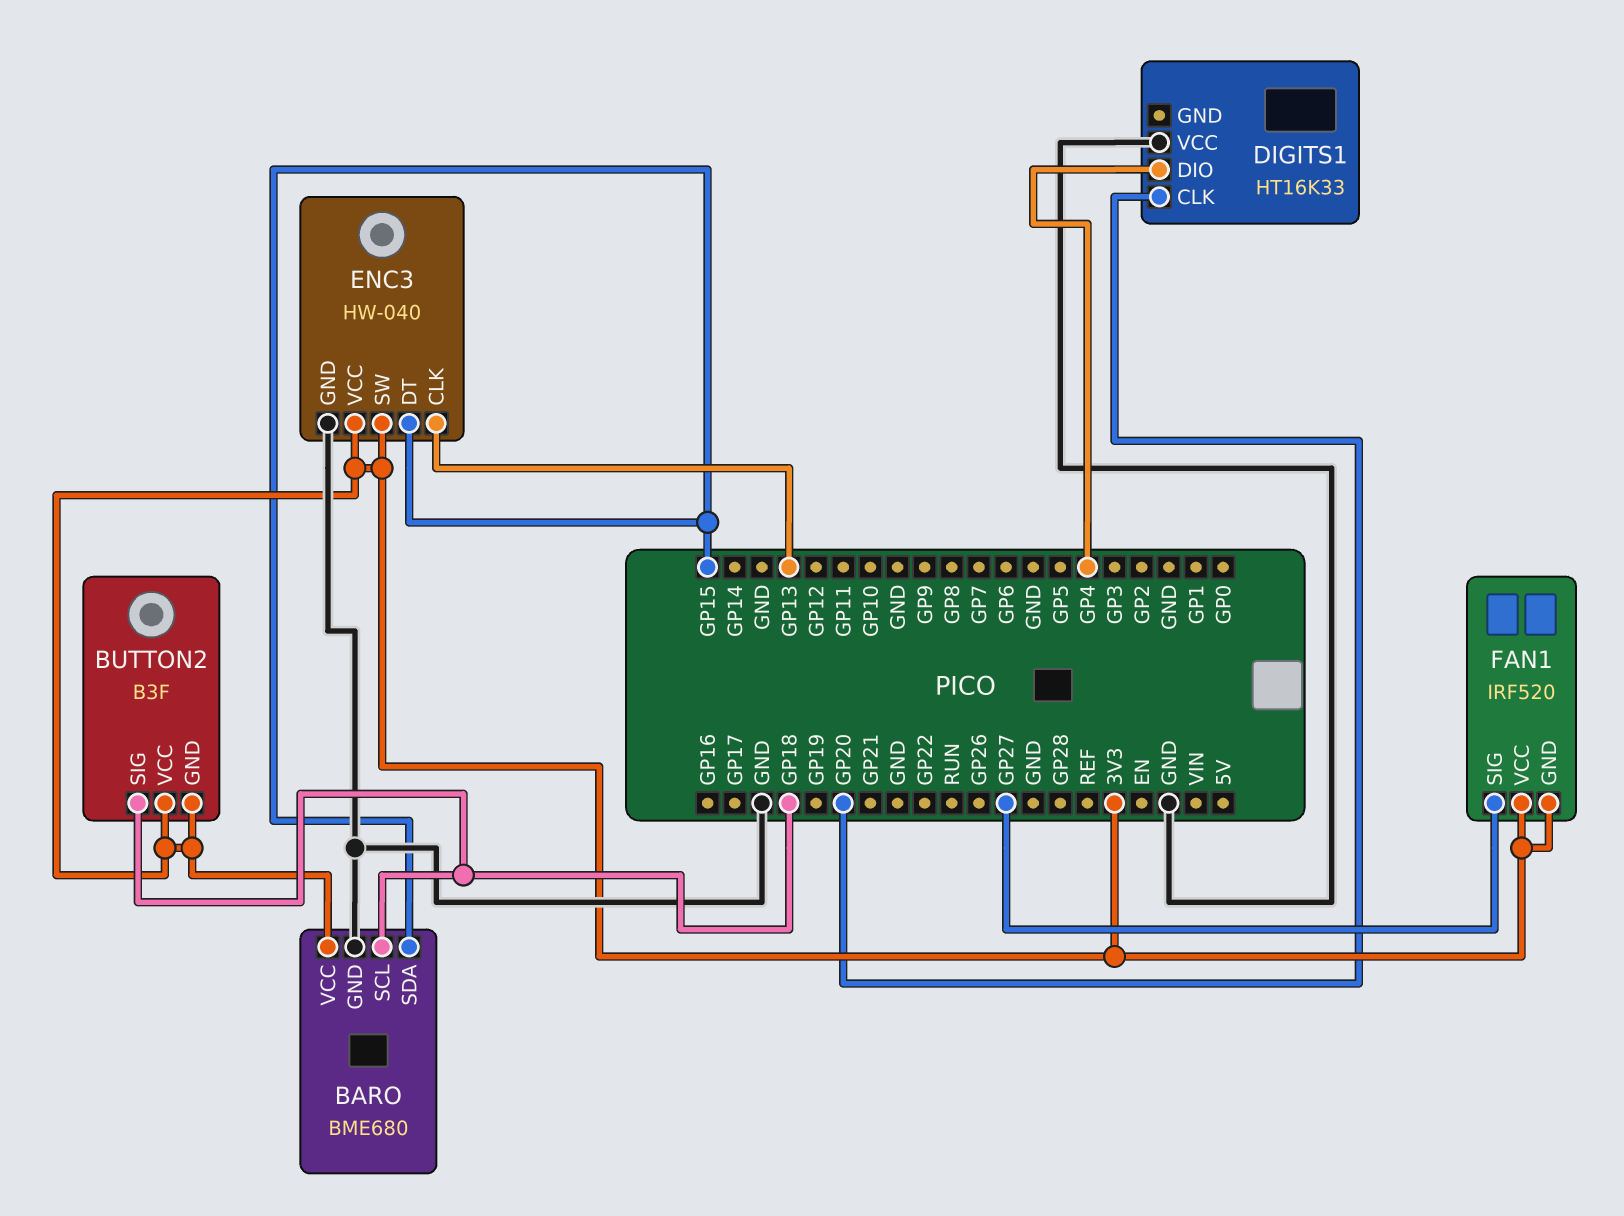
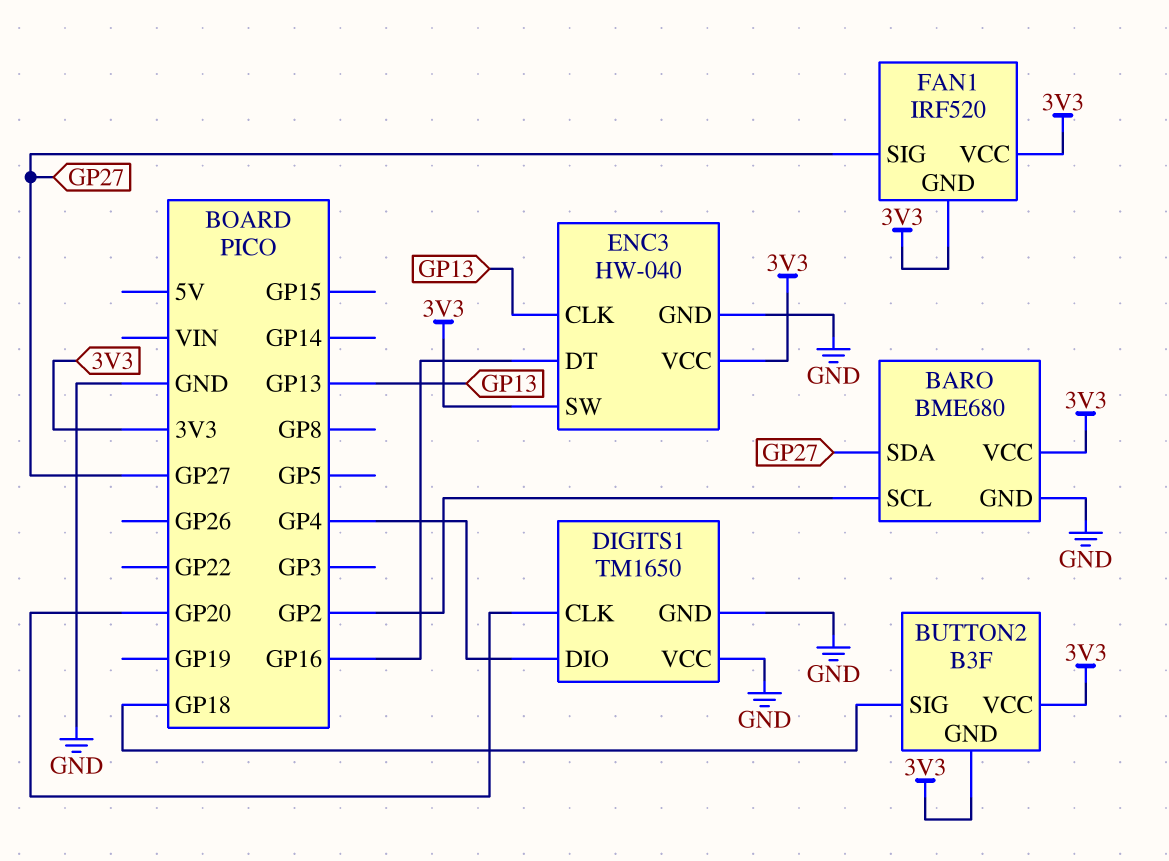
BARO pin SCL: GP18 -> GP2
BARO pin SDA: GP15 -> GP27
DIGITS1: HT16K33 -> TM1650
DIGITS1 pin GND: none -> GND
ENC3 pin DT: GP15 -> GP16

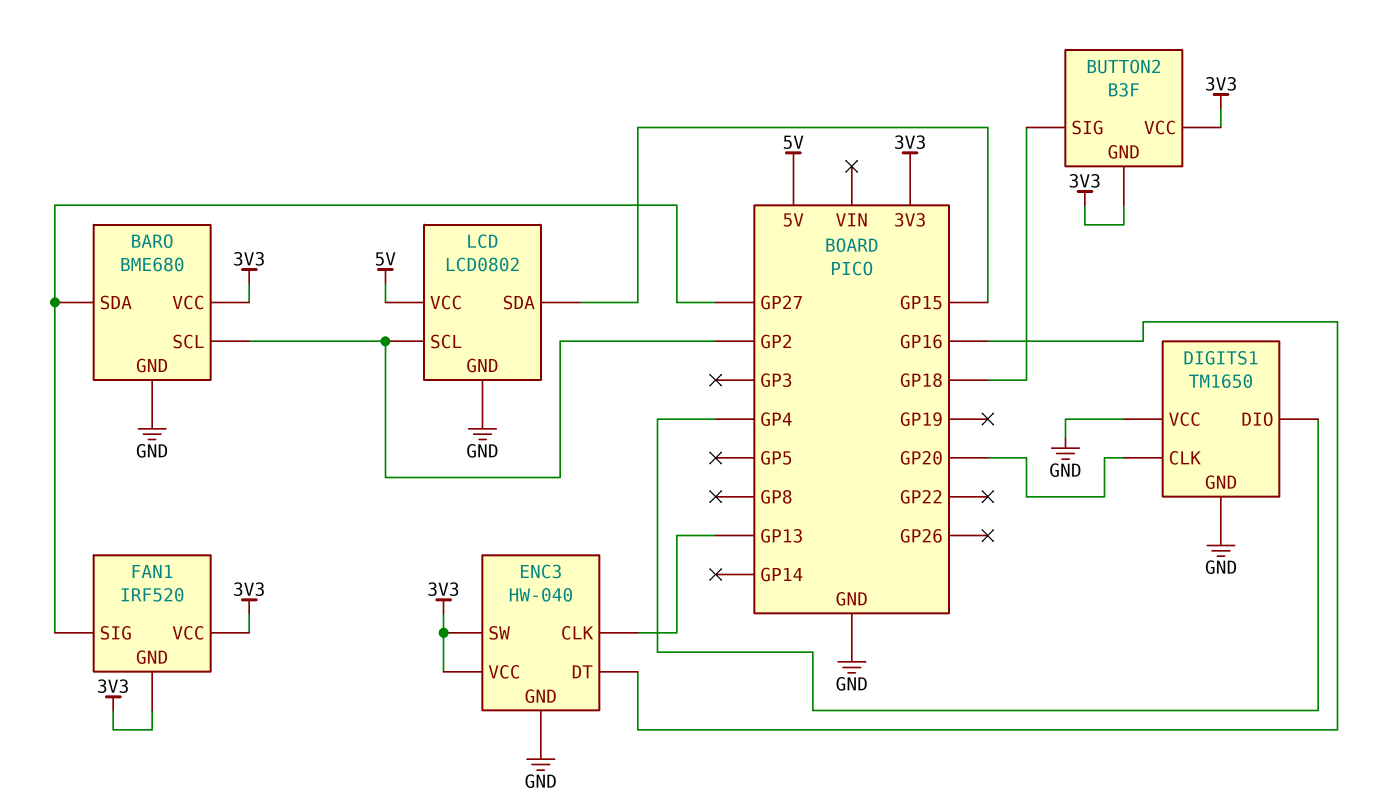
LCD: none -> LCD0802
LCD pin GND: none -> GND
LCD pin SCL: none -> GP2
LCD pin SDA: none -> GP15
LCD pin VCC: none -> 5V

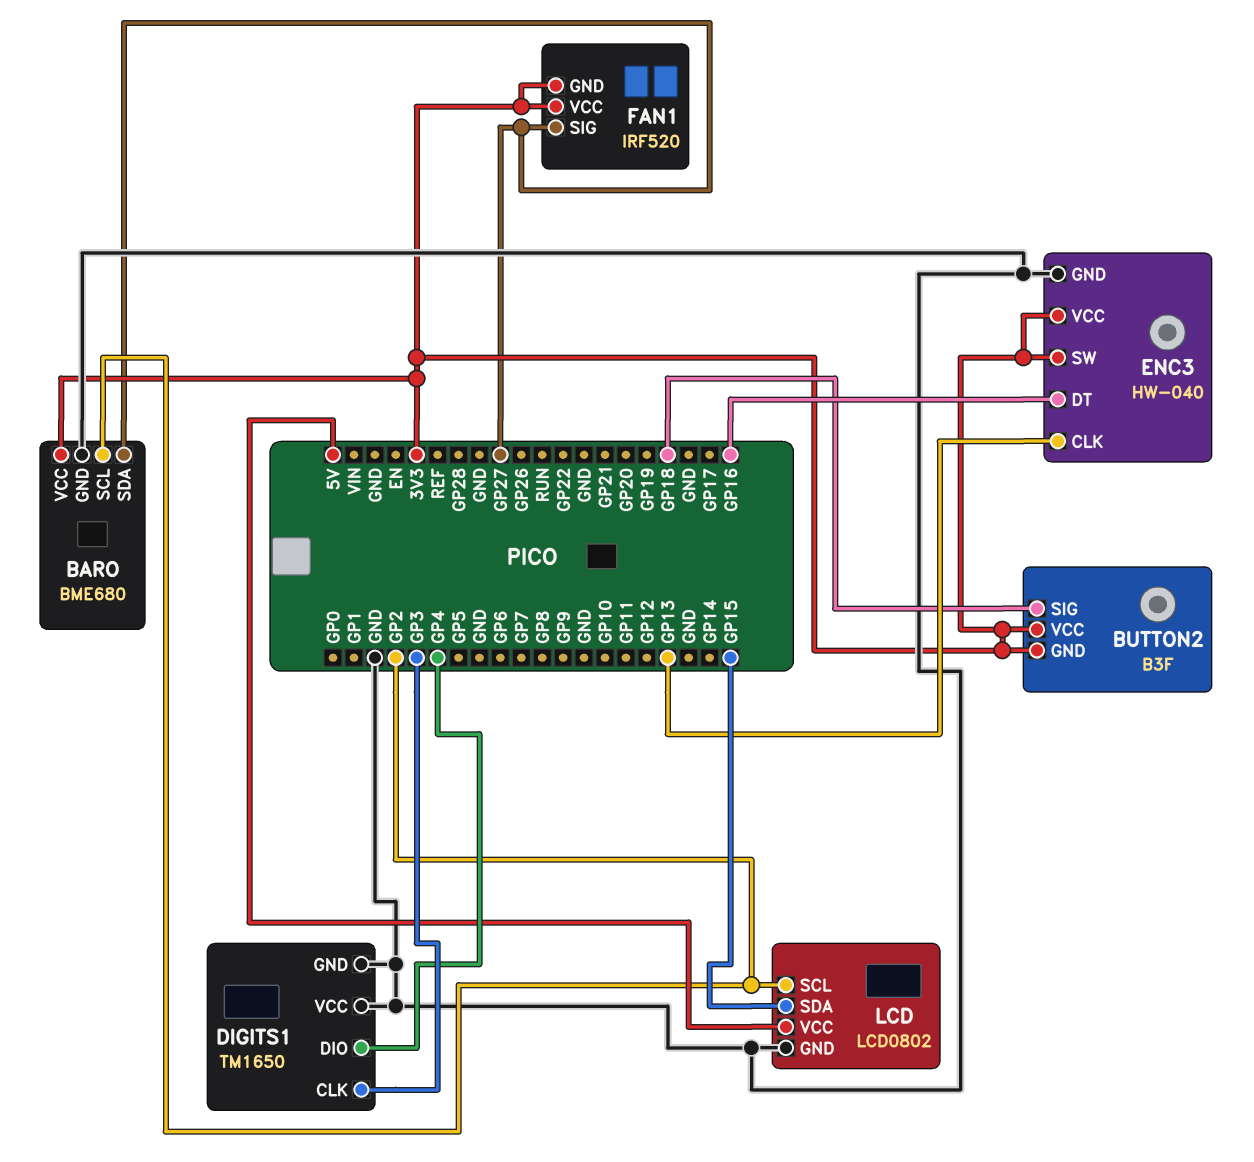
DIGITS1 pin CLK: GP20 -> GP3

